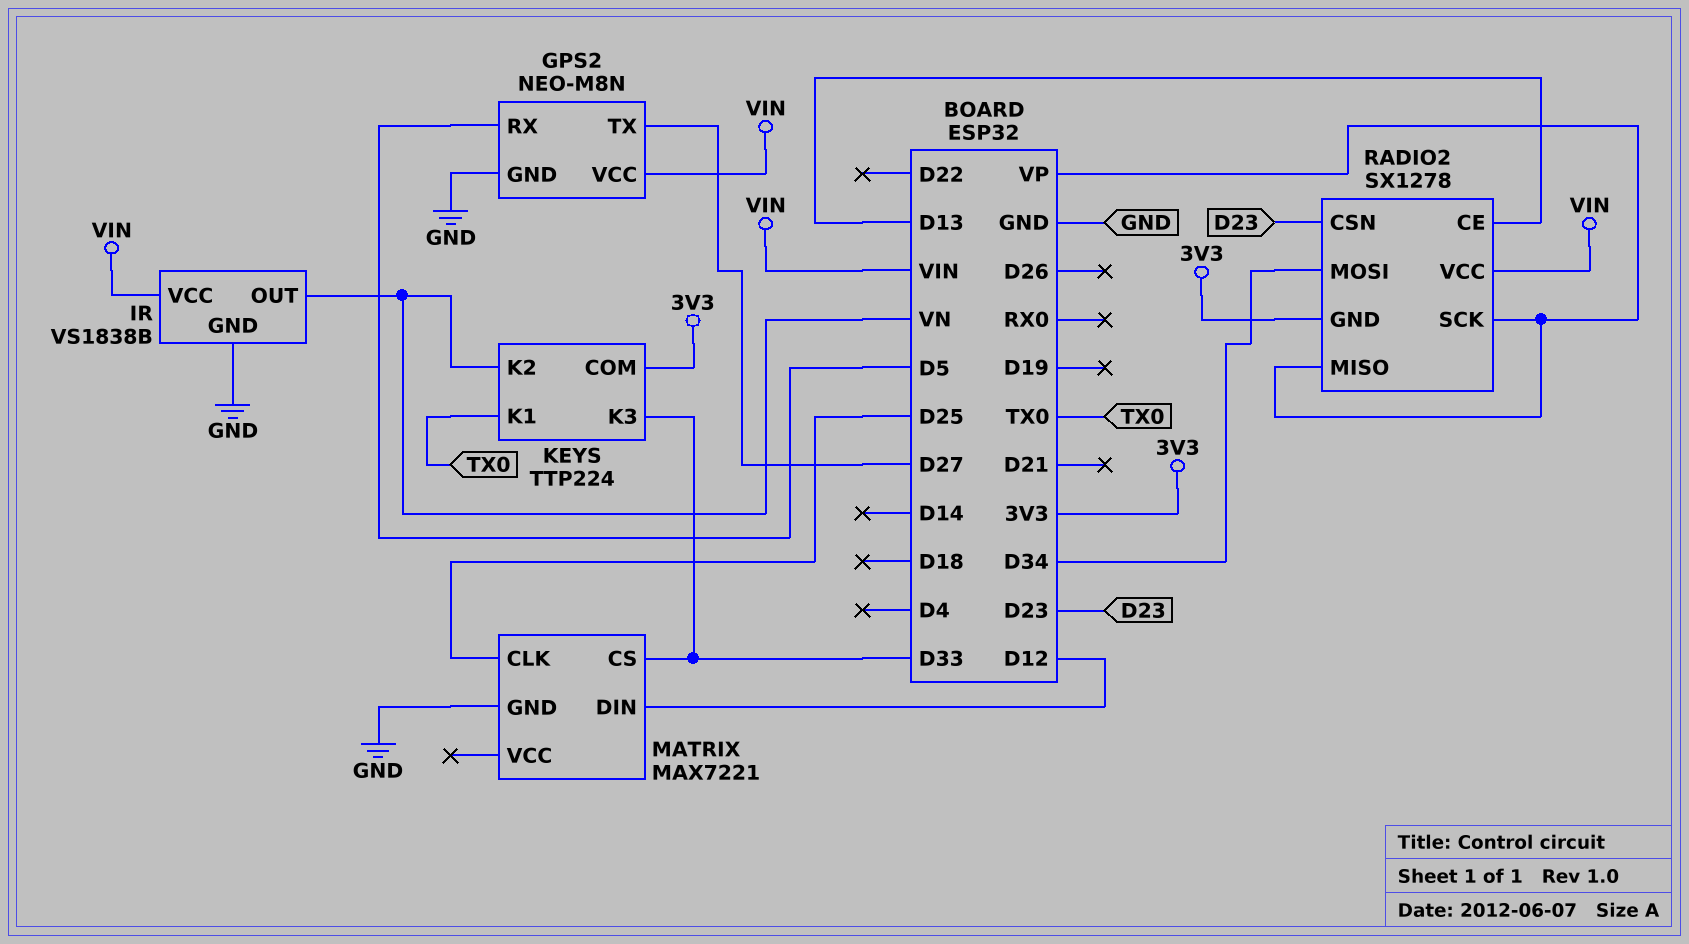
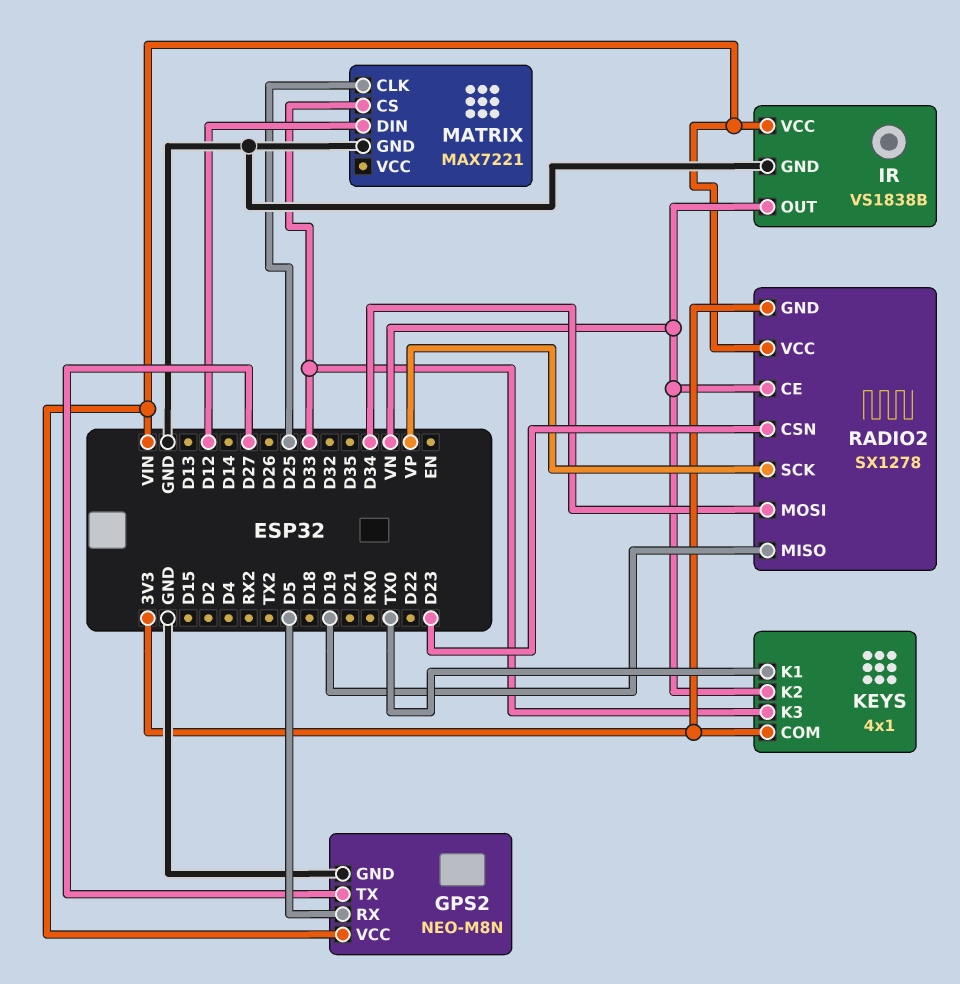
KEYS: TTP224 -> 4x1
RADIO2 pin CE: D13 -> VN
RADIO2 pin MISO: VP -> D19

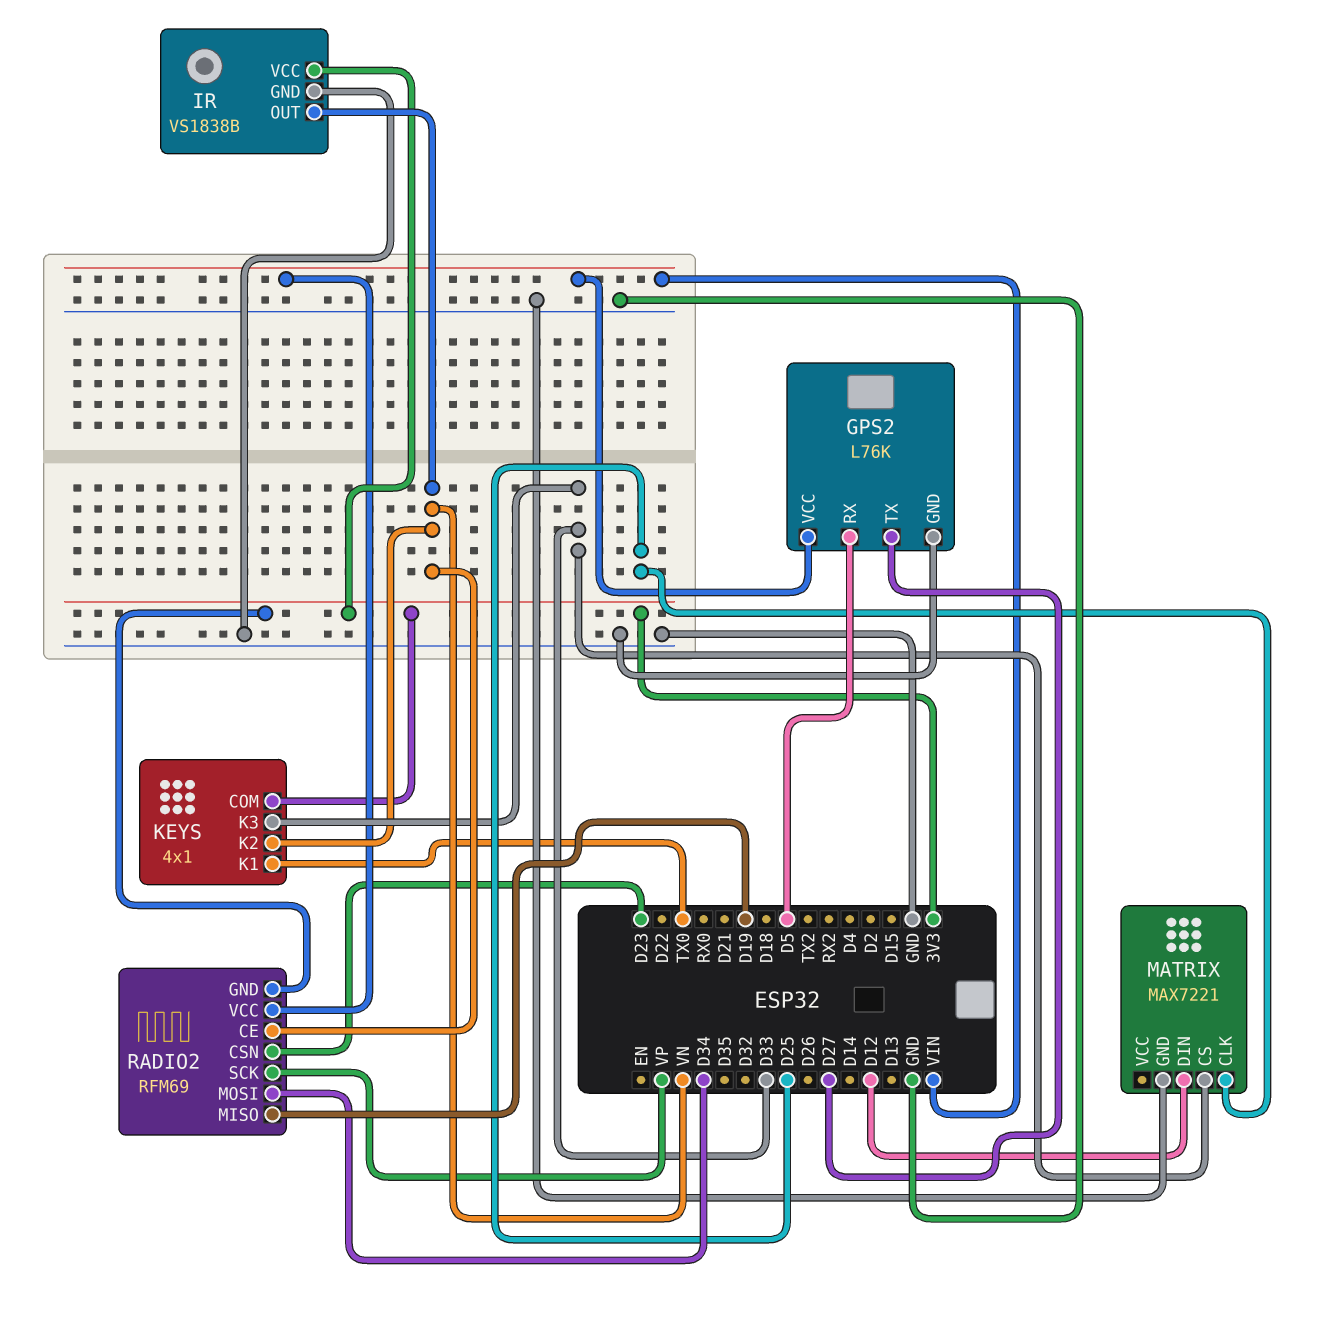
GPS2: NEO-M8N -> L76K
IR pin VCC: VIN -> 3V3
RADIO2: SX1278 -> RFM69

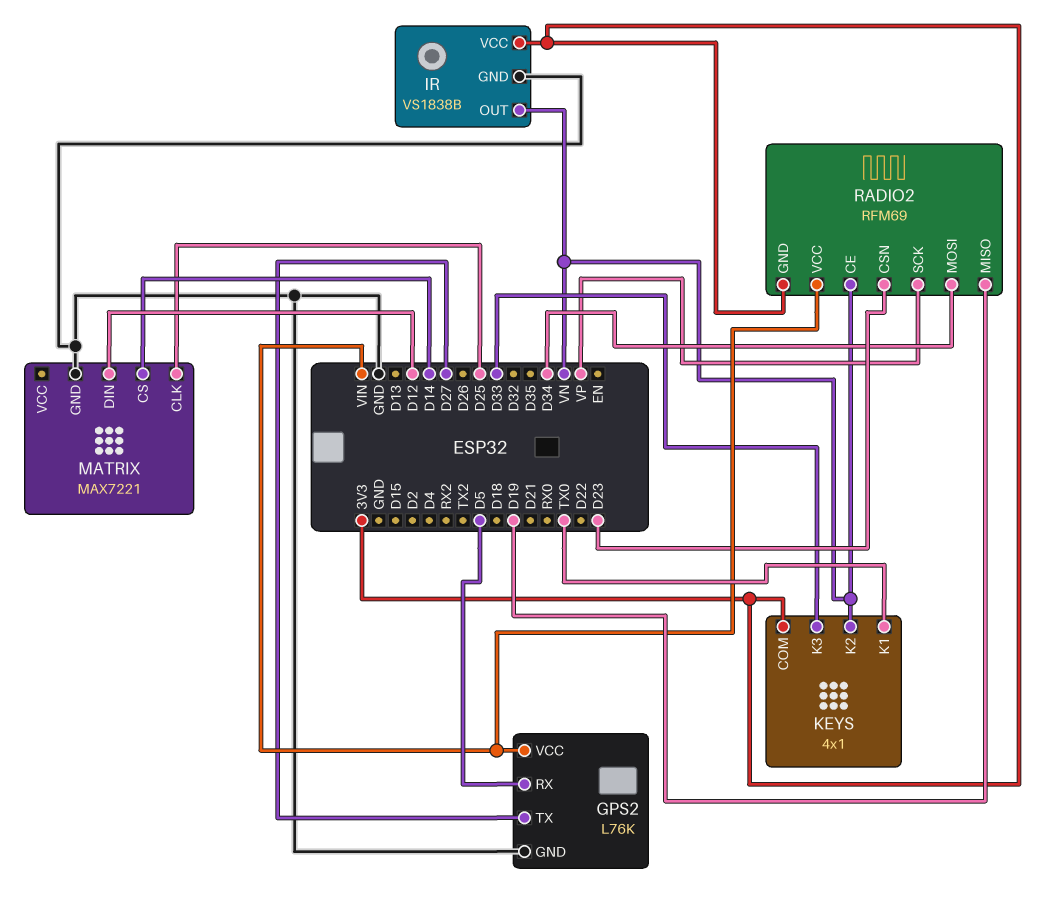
MATRIX pin CS: D33 -> D14

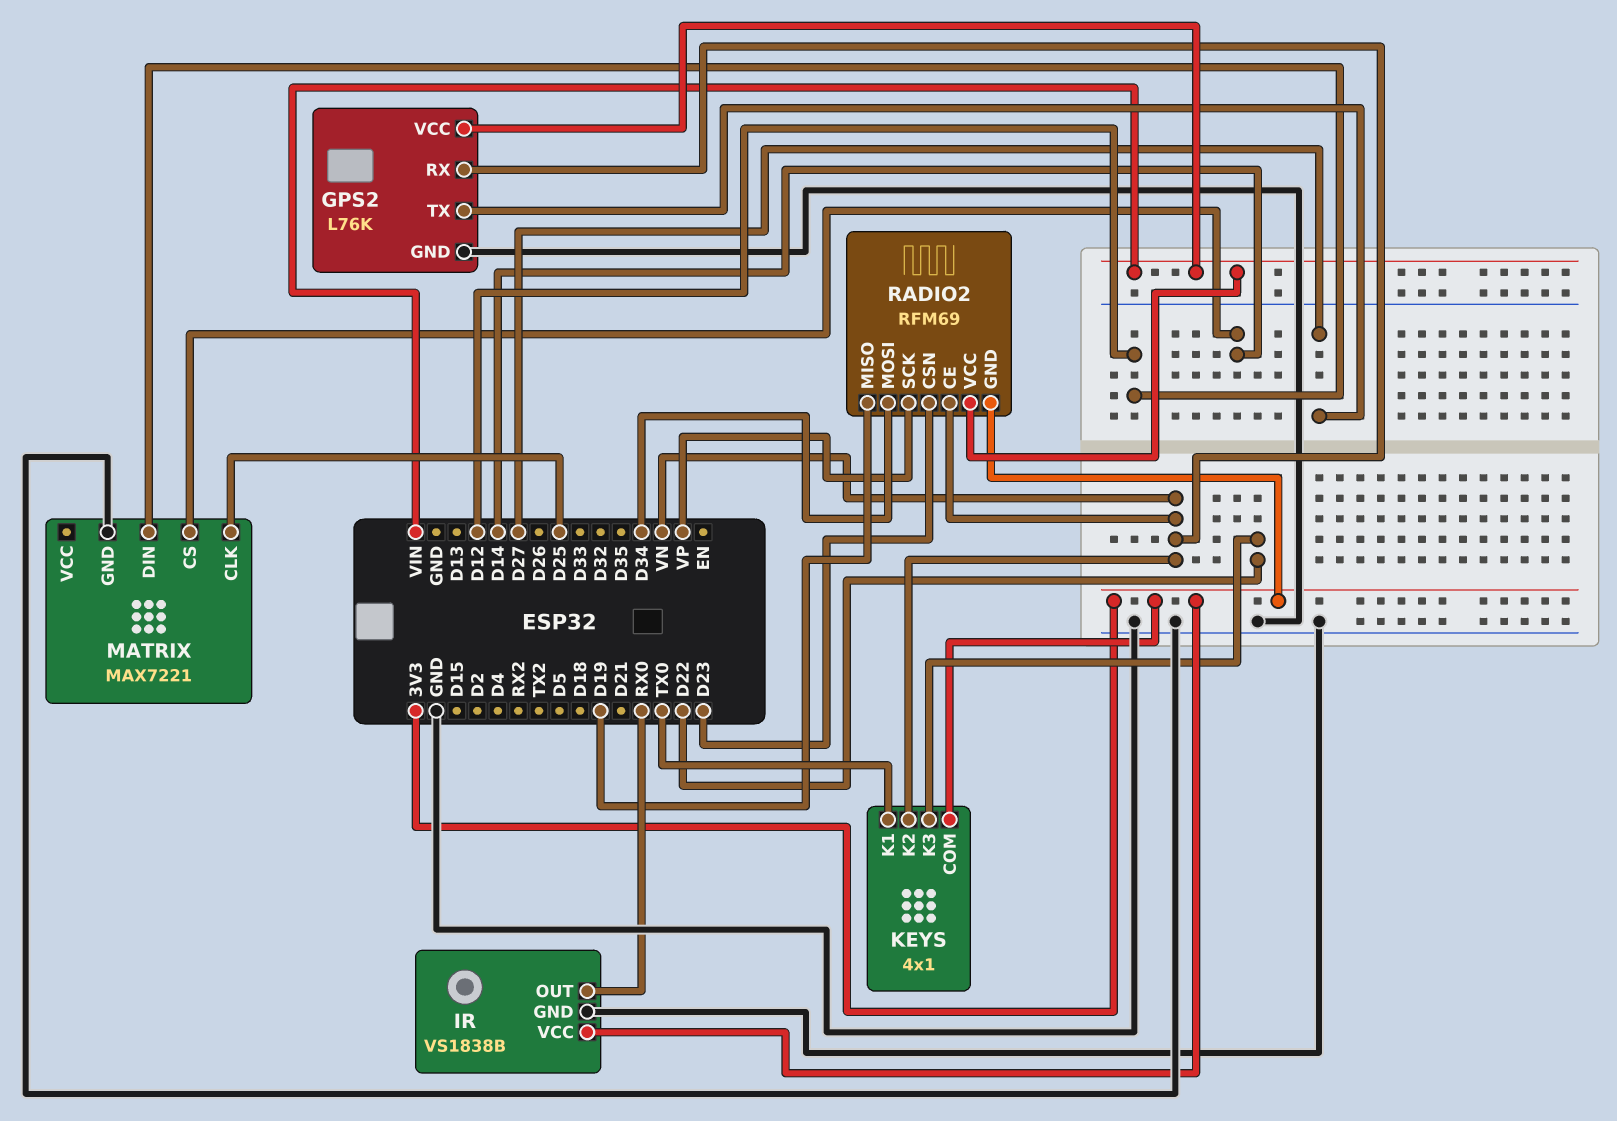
GPS2 pin RX: D5 -> VN
IR pin OUT: VN -> RX0
KEYS pin K3: D33 -> D22

